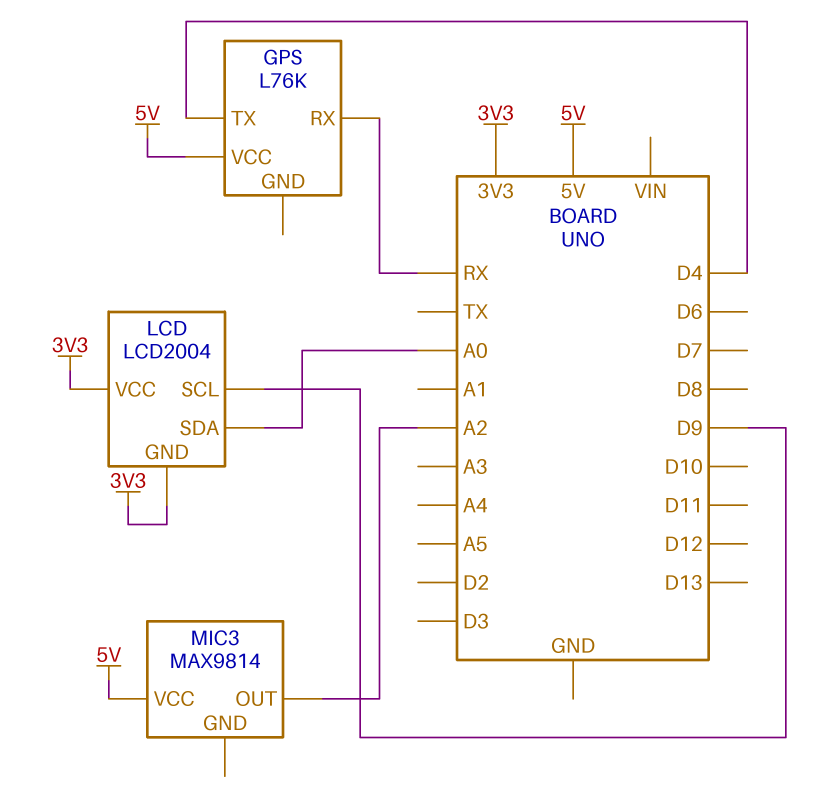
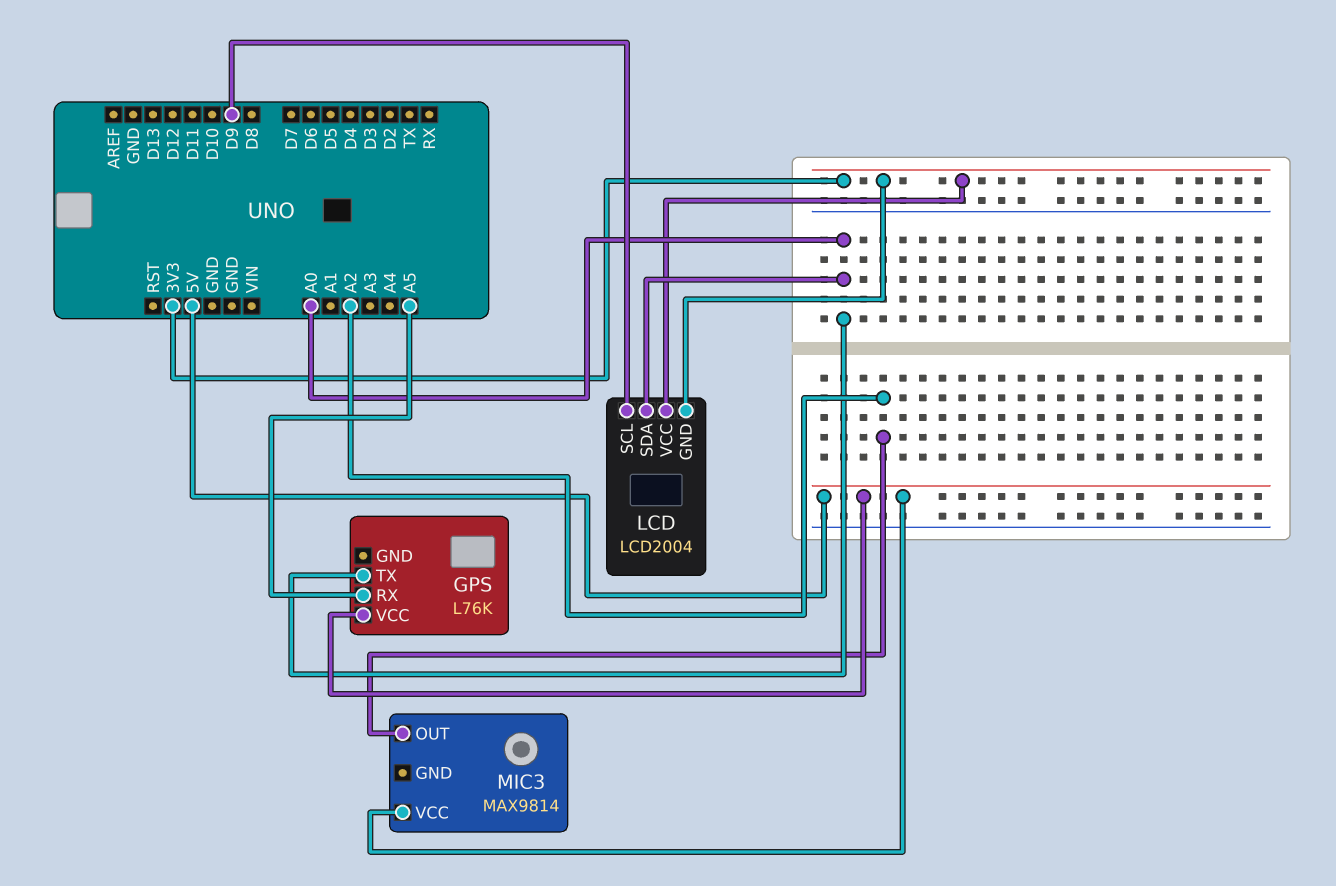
GPS pin RX: RX -> A5
GPS pin TX: D4 -> A0

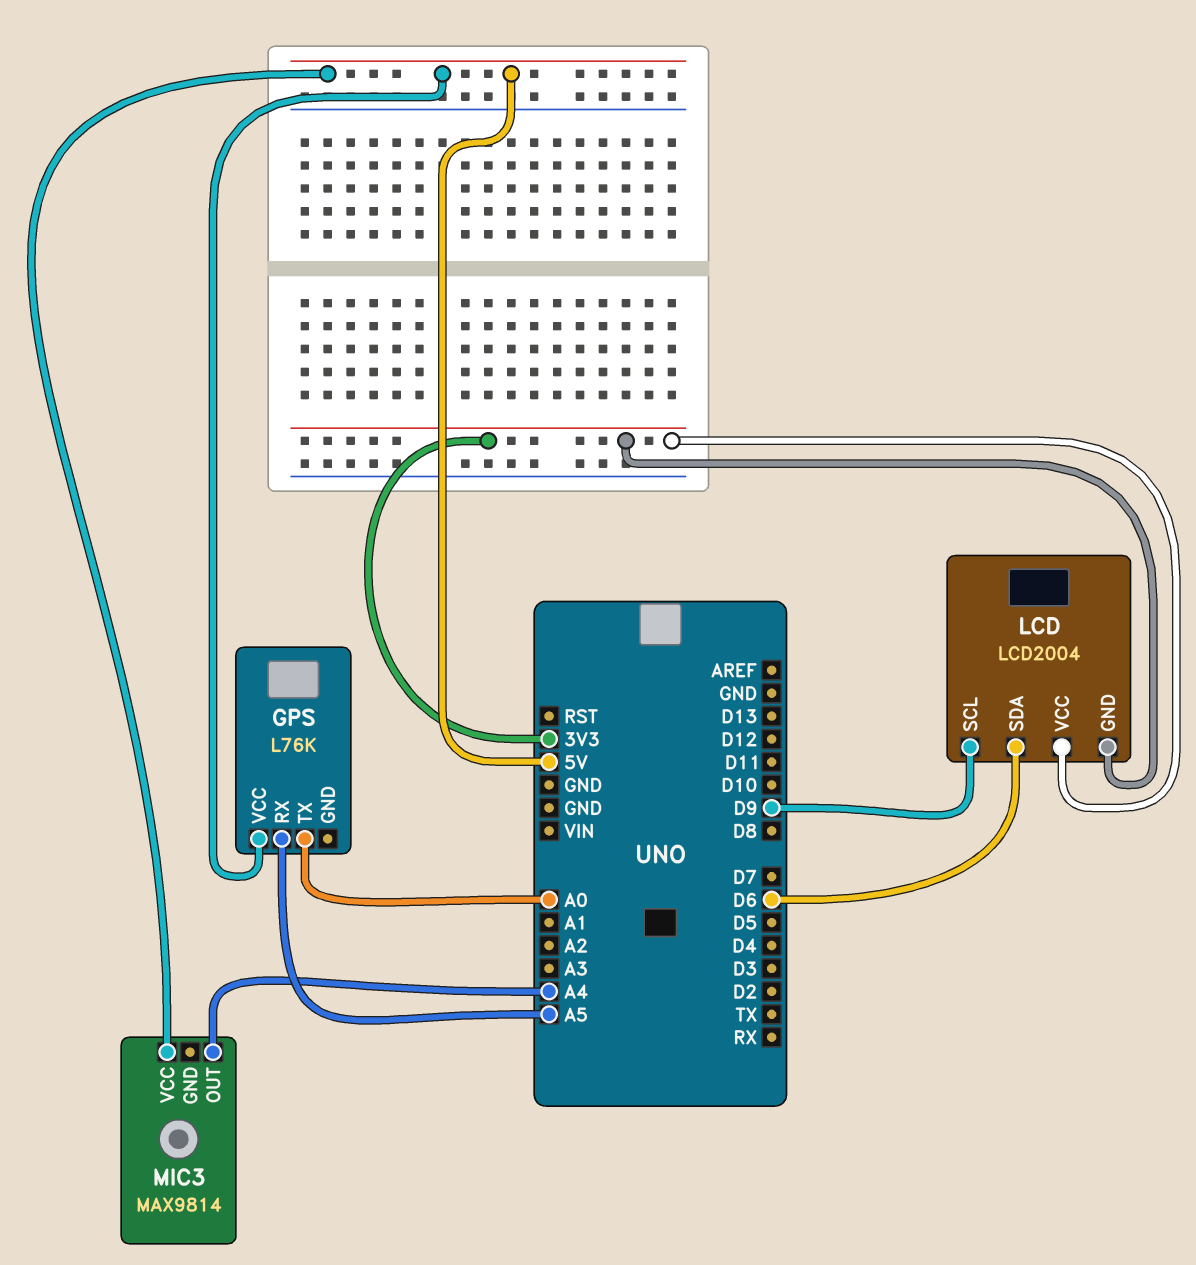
LCD pin SDA: A0 -> D6
MIC3 pin OUT: A2 -> A4

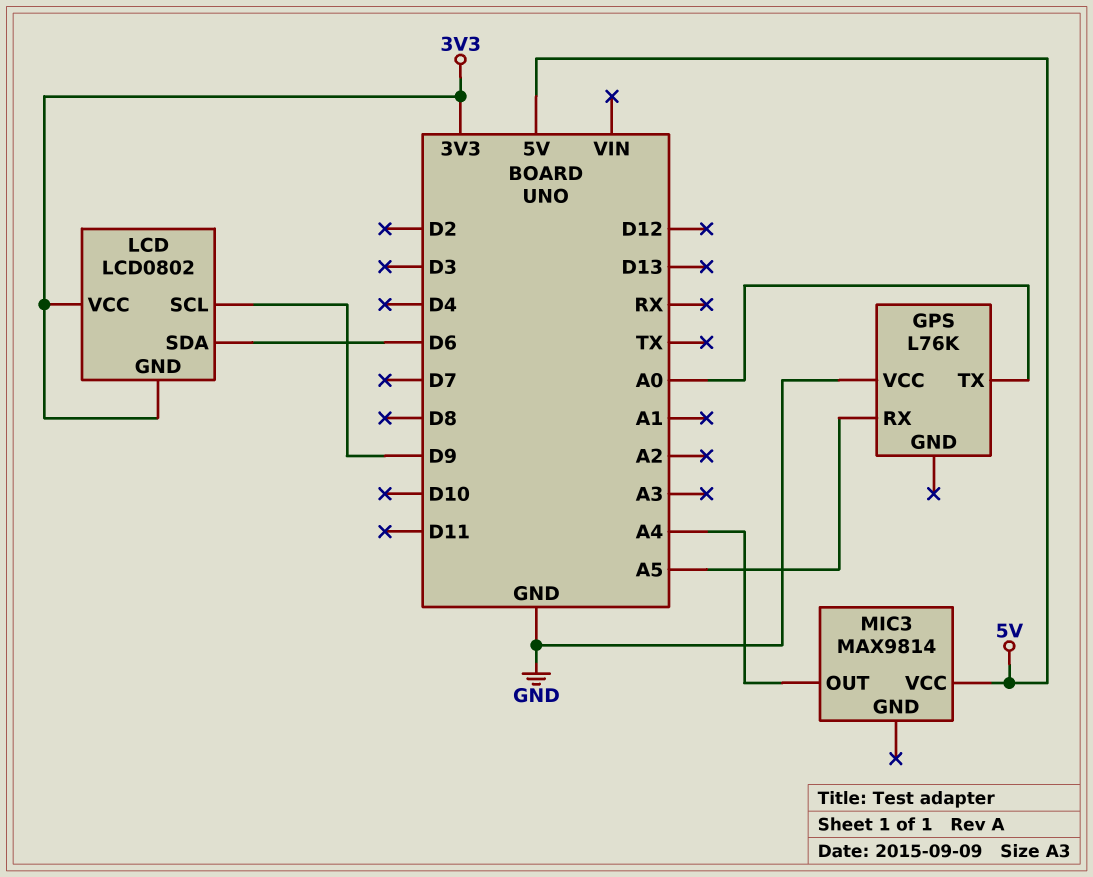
GPS pin VCC: 5V -> GND
LCD: LCD2004 -> LCD0802

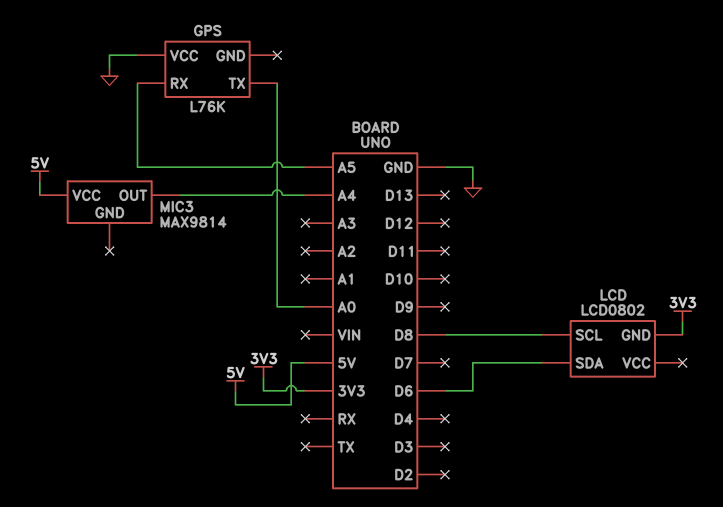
LCD pin SCL: D9 -> D8
LCD pin VCC: 3V3 -> none

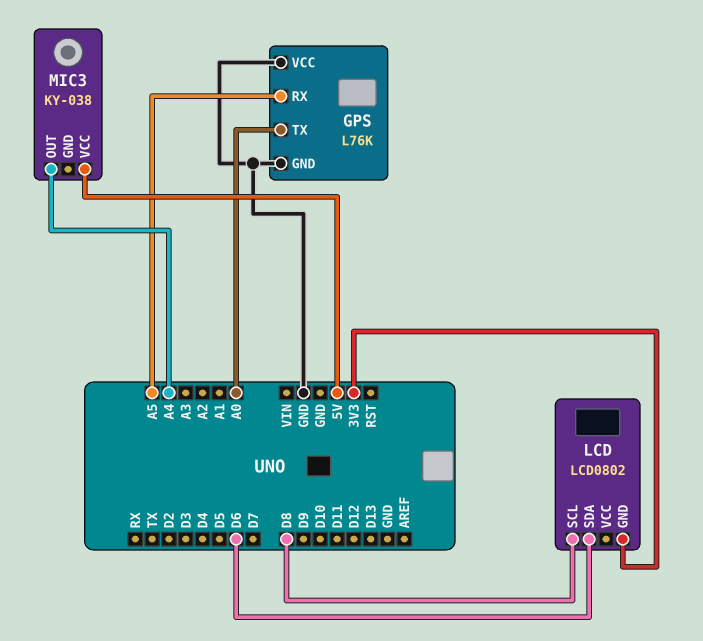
GPS pin GND: none -> GND
MIC3: MAX9814 -> KY-038

